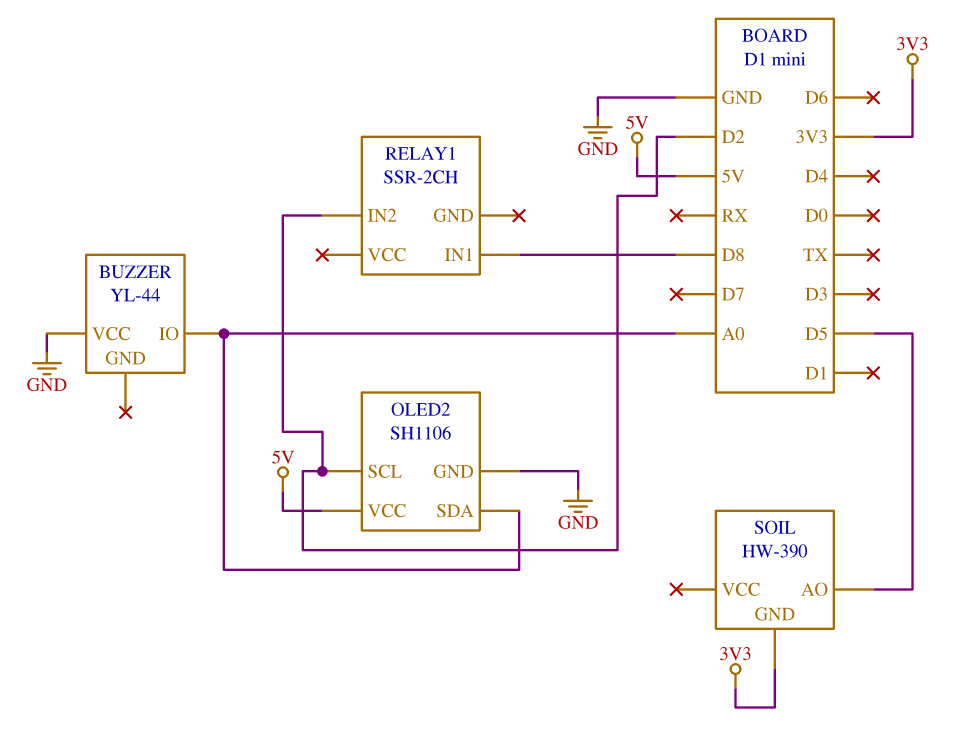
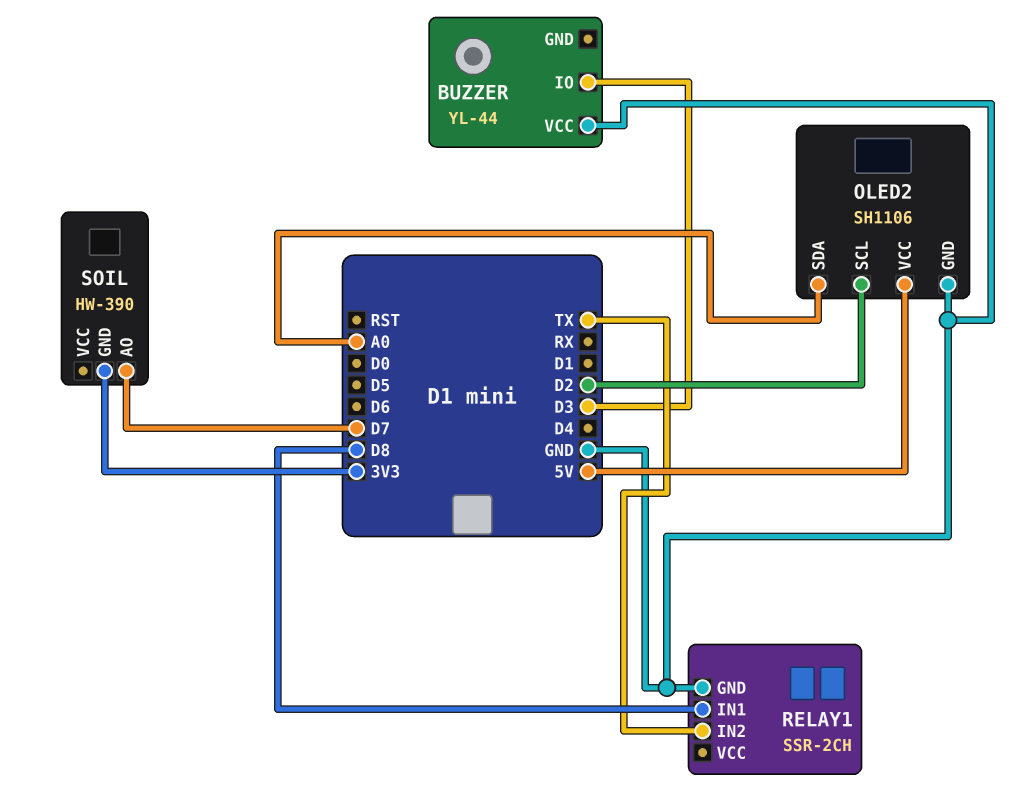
BUZZER pin IO: A0 -> D3
RELAY1 pin GND: none -> GND
RELAY1 pin IN2: D2 -> TX
SOIL pin AO: D5 -> D7

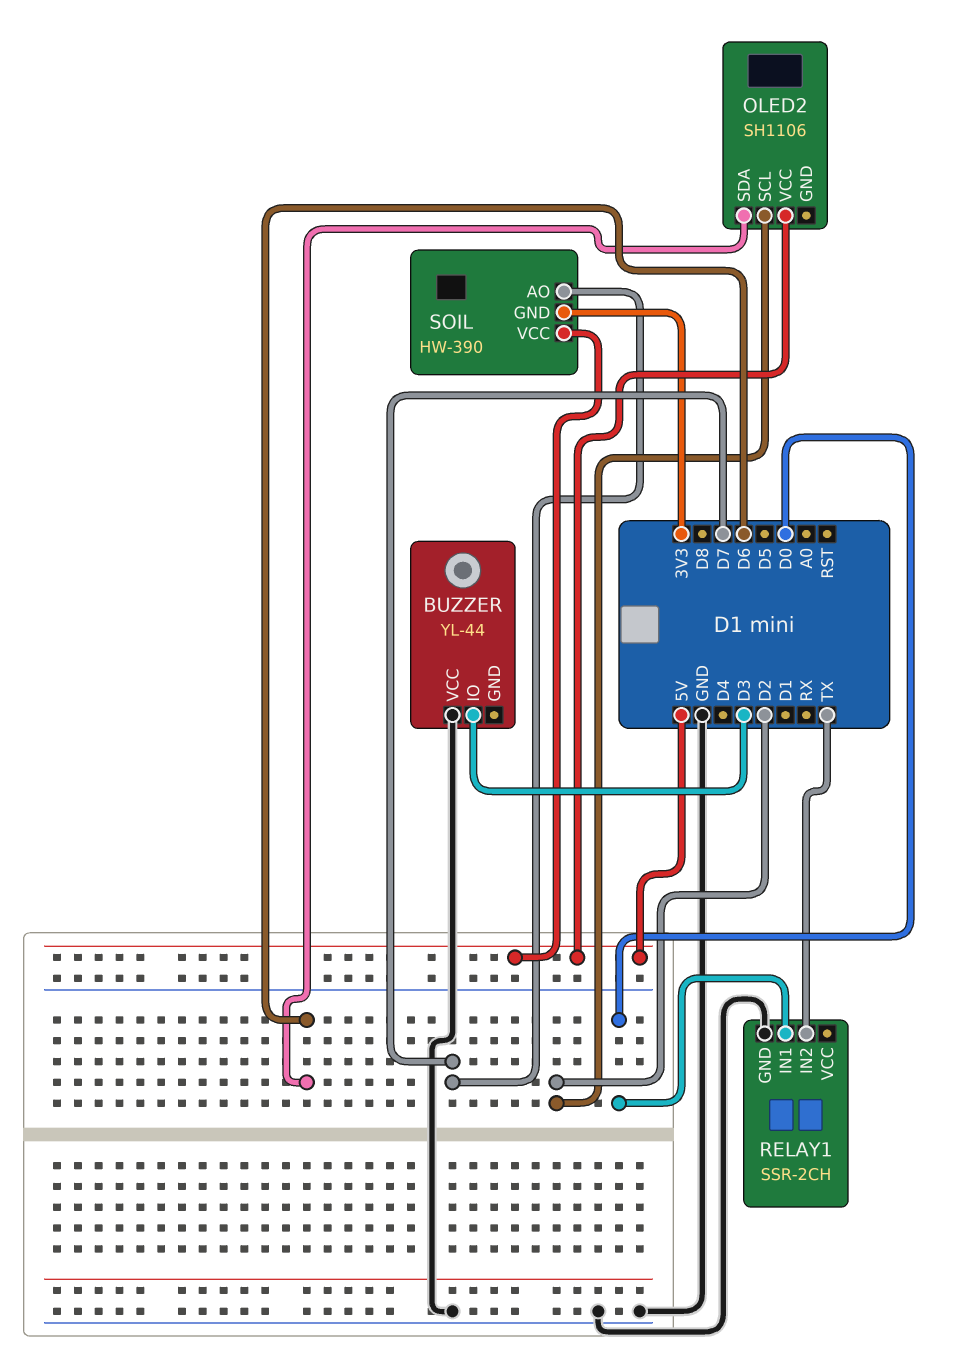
OLED2 pin GND: GND -> none
OLED2 pin SDA: A0 -> D6
RELAY1 pin IN1: D8 -> D0
SOIL pin VCC: none -> 5V

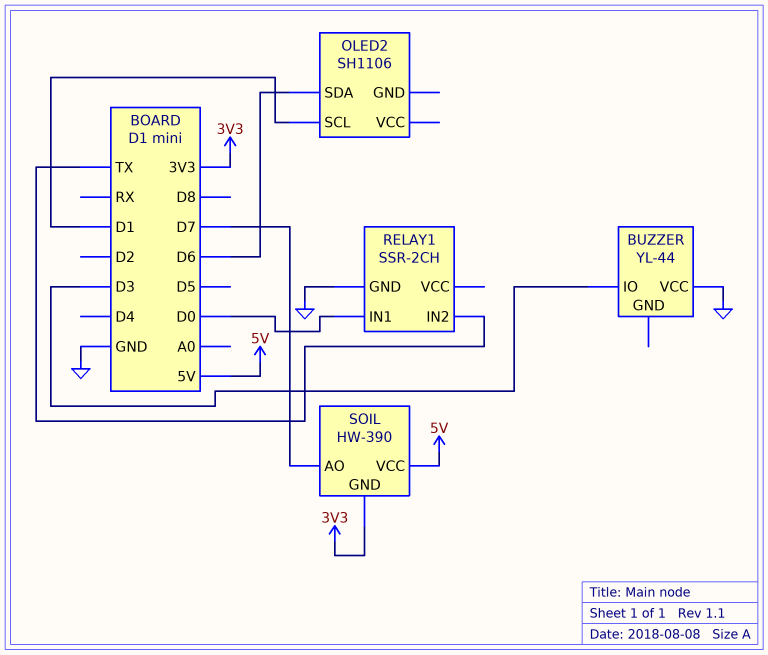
OLED2 pin SCL: D2 -> D1
OLED2 pin VCC: 5V -> none

